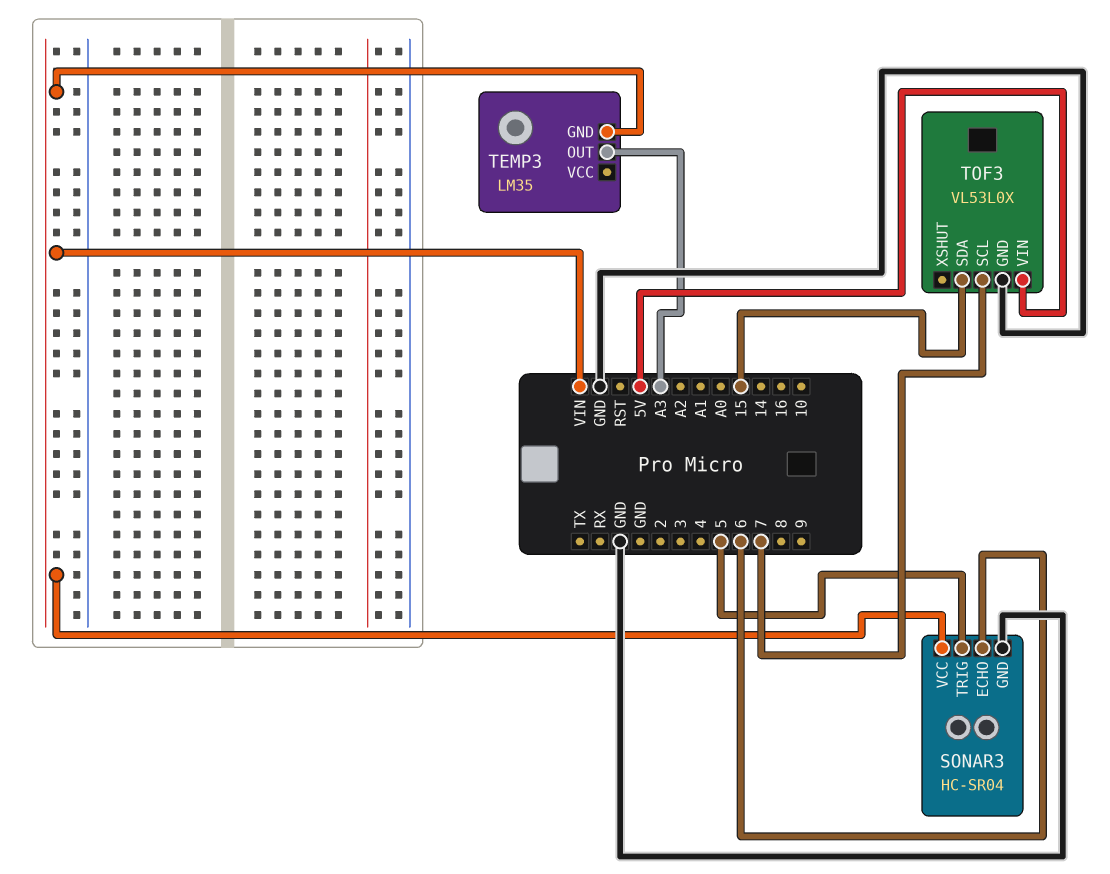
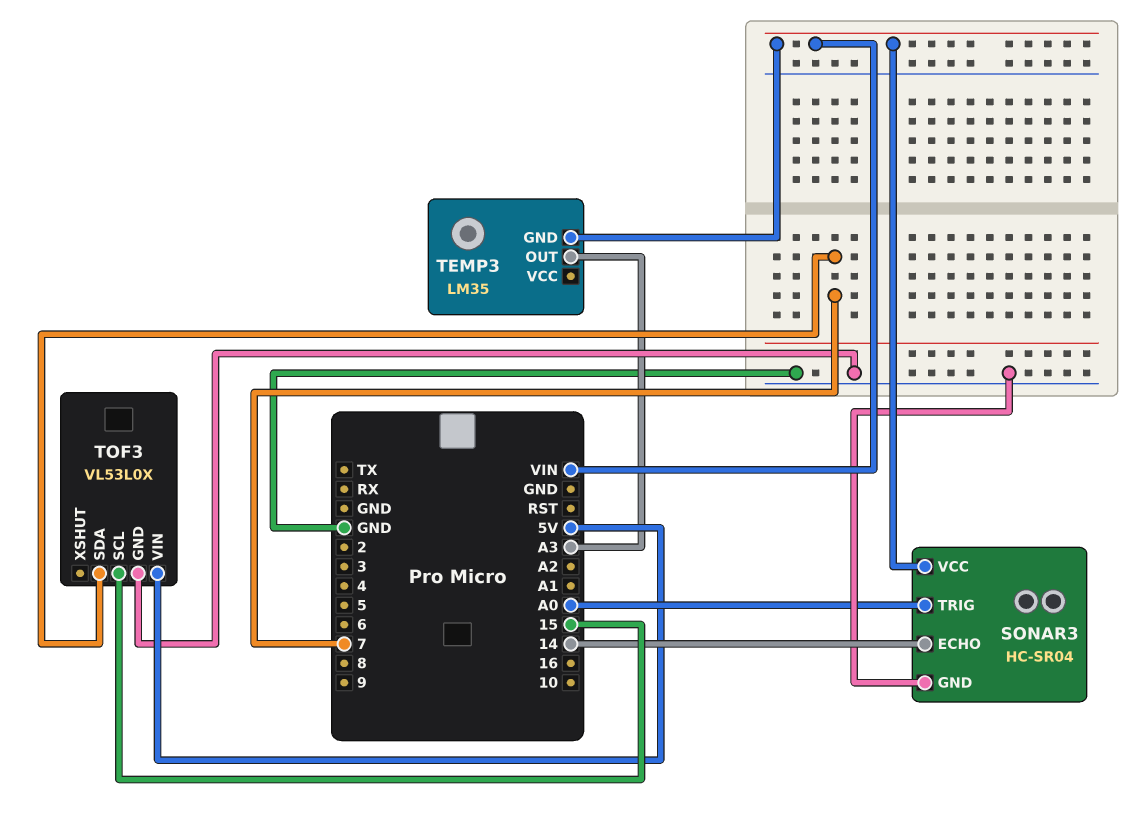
SONAR3 pin ECHO: 6 -> 14
SONAR3 pin TRIG: 5 -> A0
TOF3 pin SCL: 7 -> 15
TOF3 pin SDA: 15 -> 7

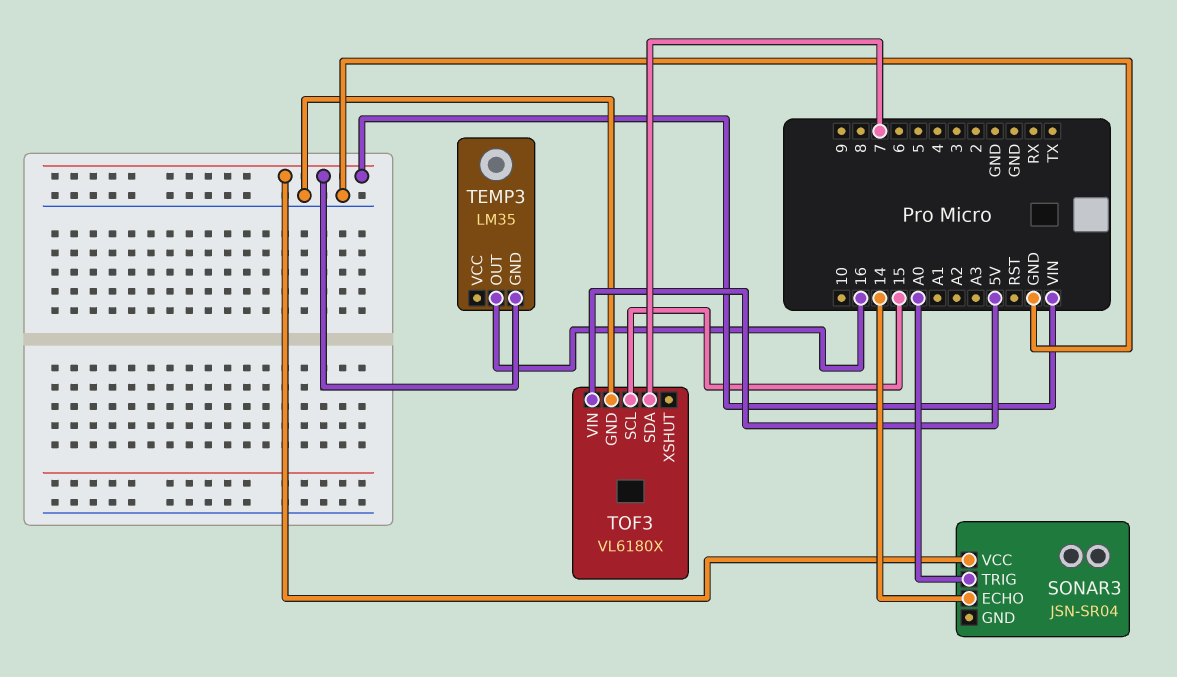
SONAR3: HC-SR04 -> JSN-SR04
SONAR3 pin GND: GND -> none
TEMP3 pin OUT: A3 -> 16
TOF3: VL53L0X -> VL6180X

